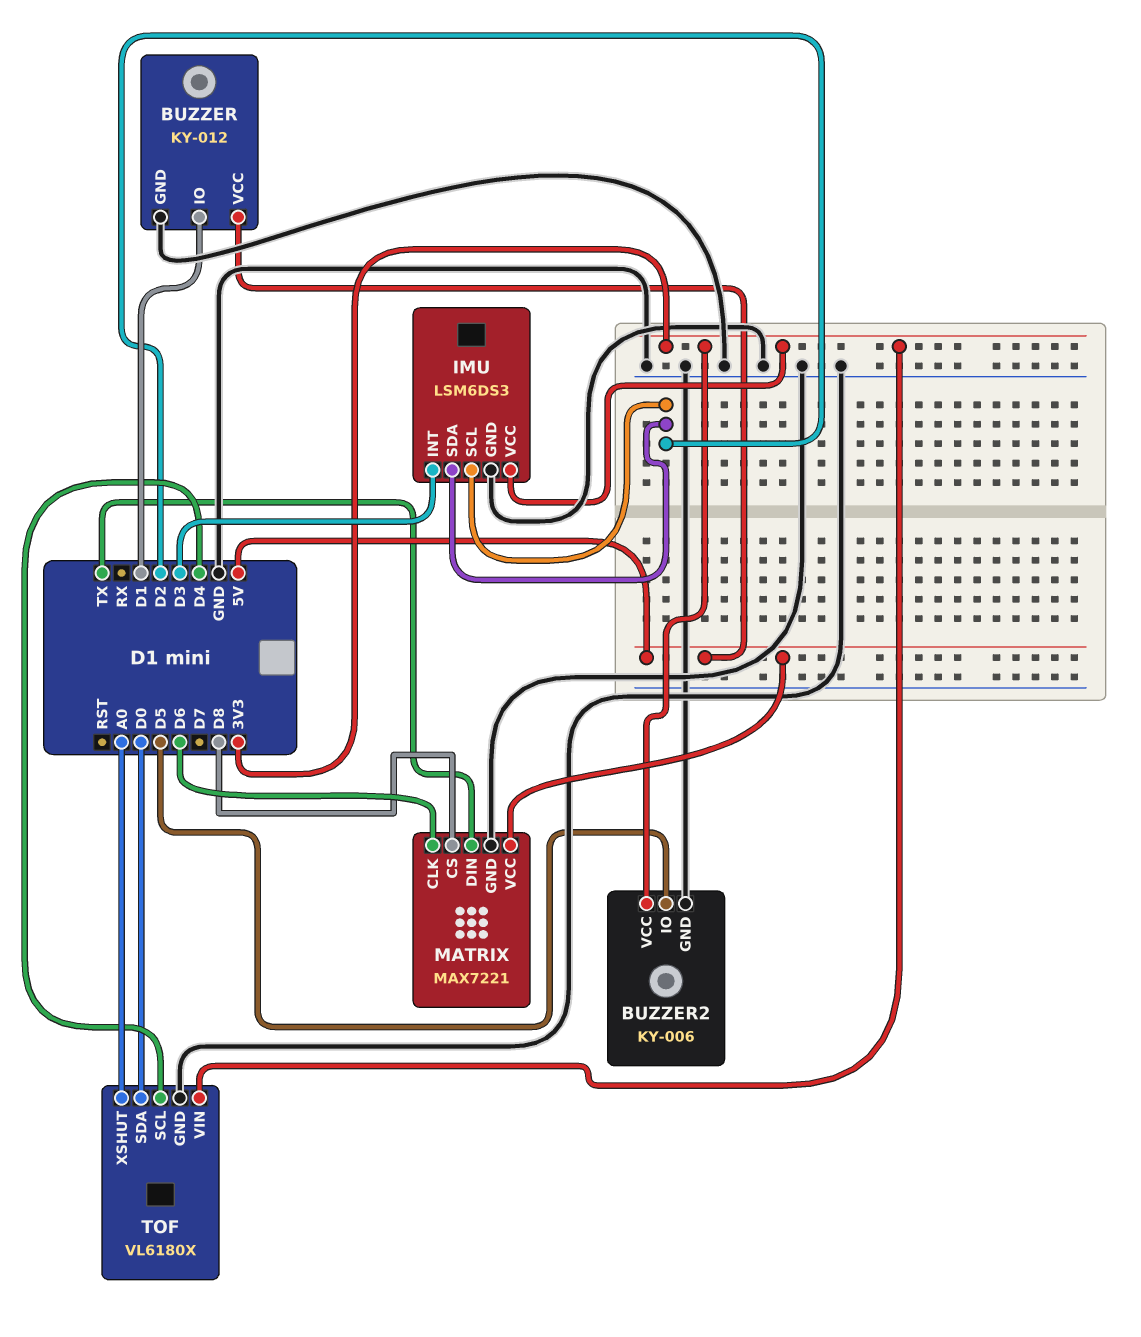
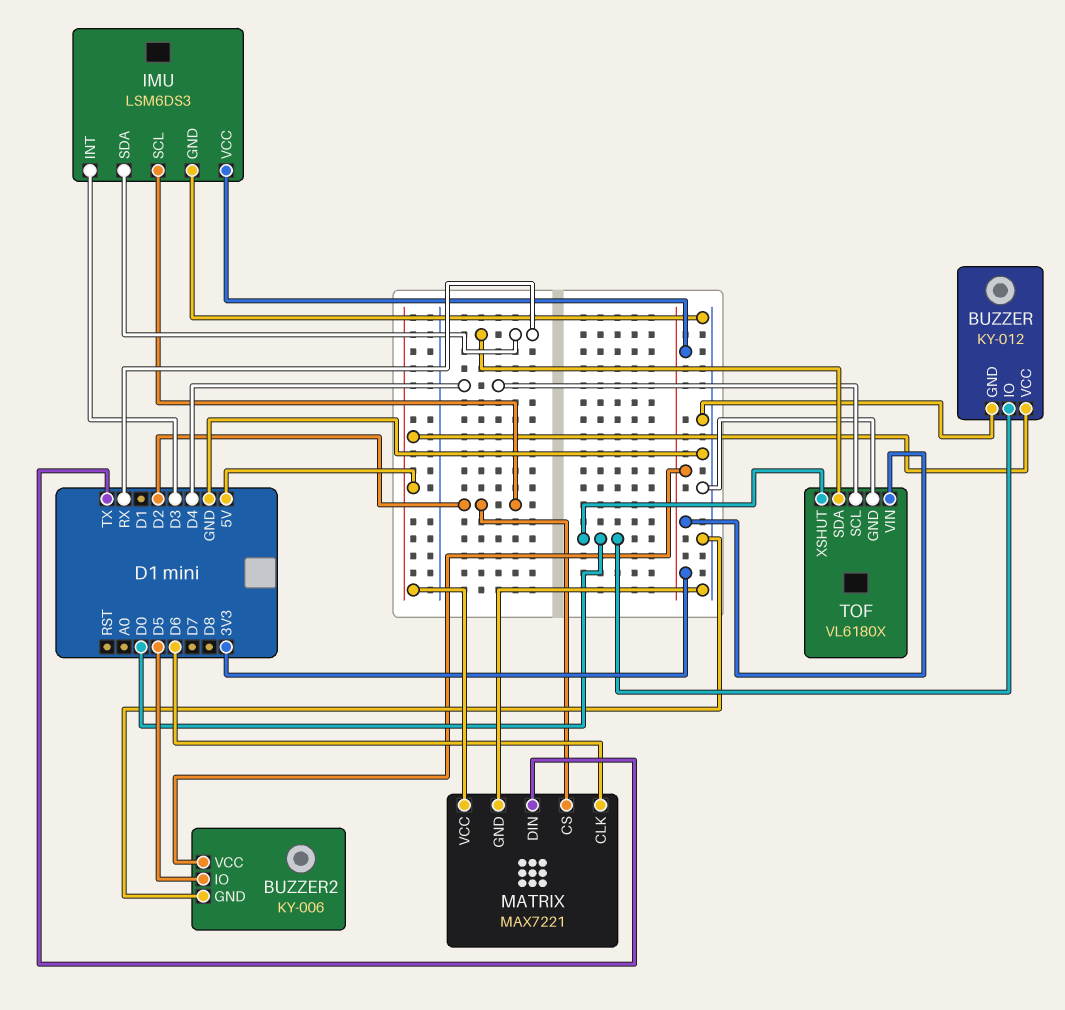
BUZZER pin IO: D1 -> D0
IMU pin SDA: D2 -> RX
MATRIX pin CS: D8 -> D2
TOF pin SDA: D0 -> RX
TOF pin XSHUT: A0 -> D0

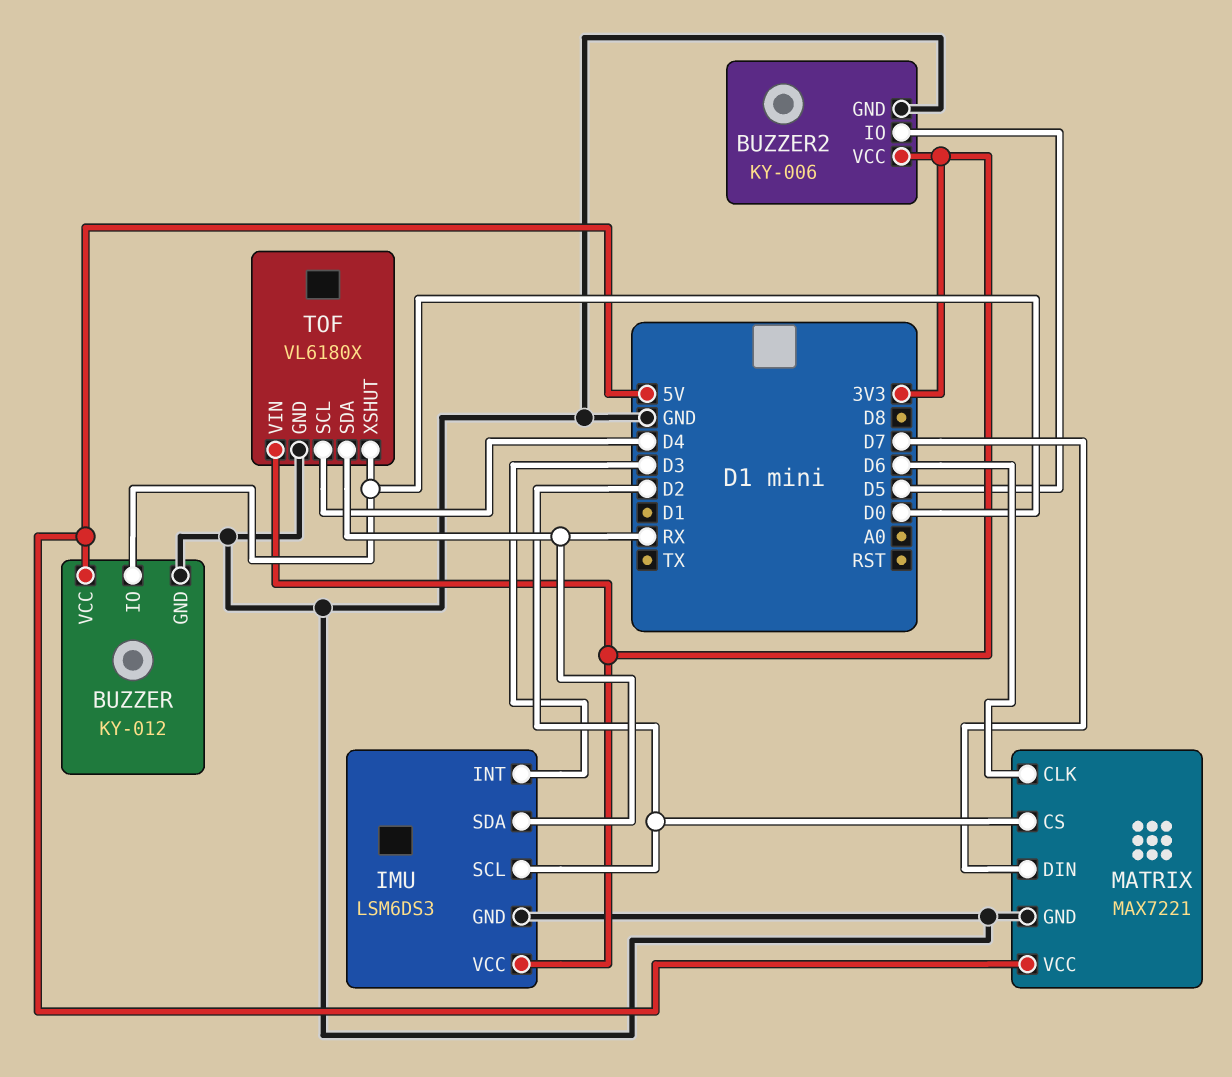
MATRIX pin DIN: TX -> D7

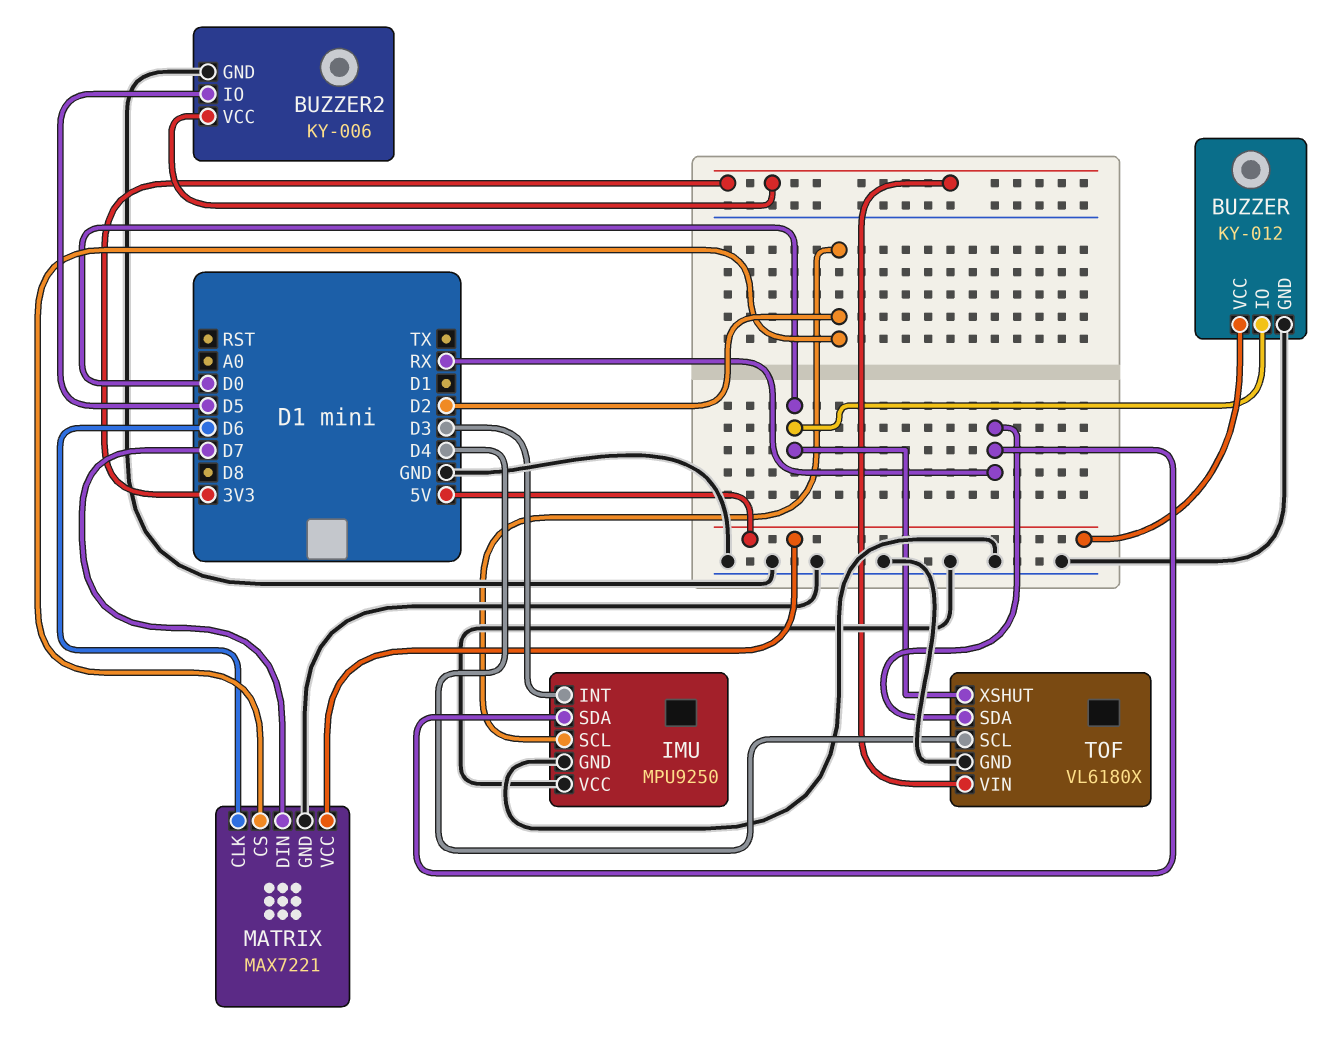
IMU: LSM6DS3 -> MPU9250
IMU pin VCC: 3V3 -> GND

